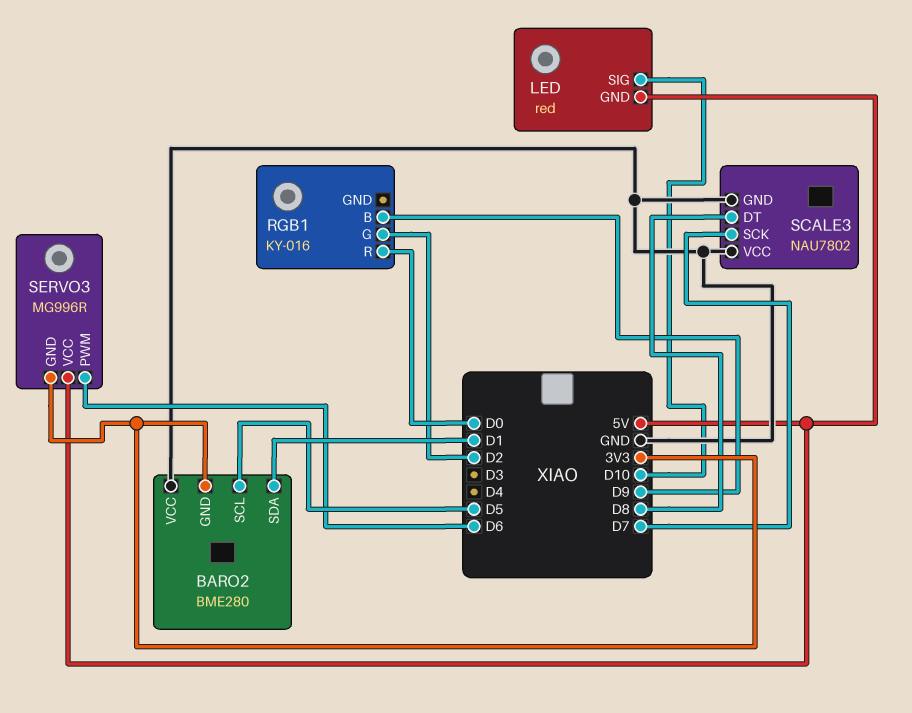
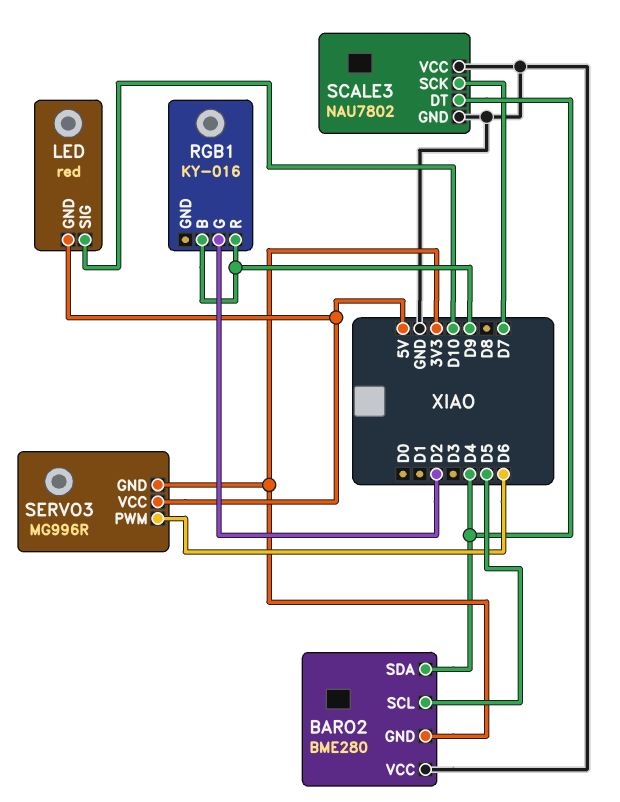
BARO2 pin SDA: D1 -> D4
RGB1 pin R: D0 -> D9
SCALE3 pin DT: D8 -> D4

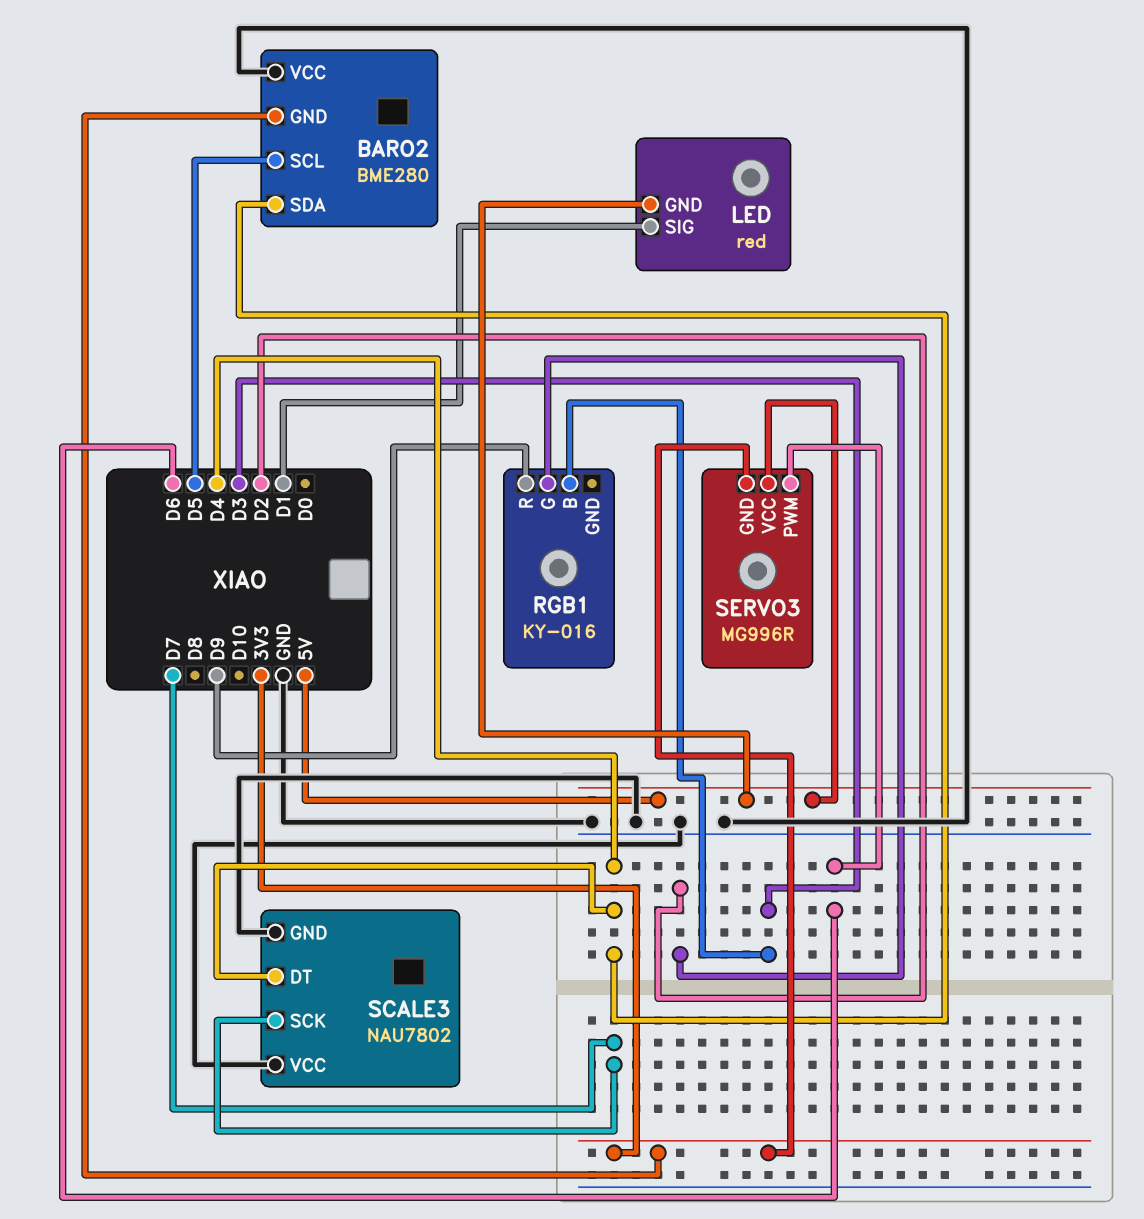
LED pin SIG: D10 -> D1
RGB1 pin B: D9 -> D3

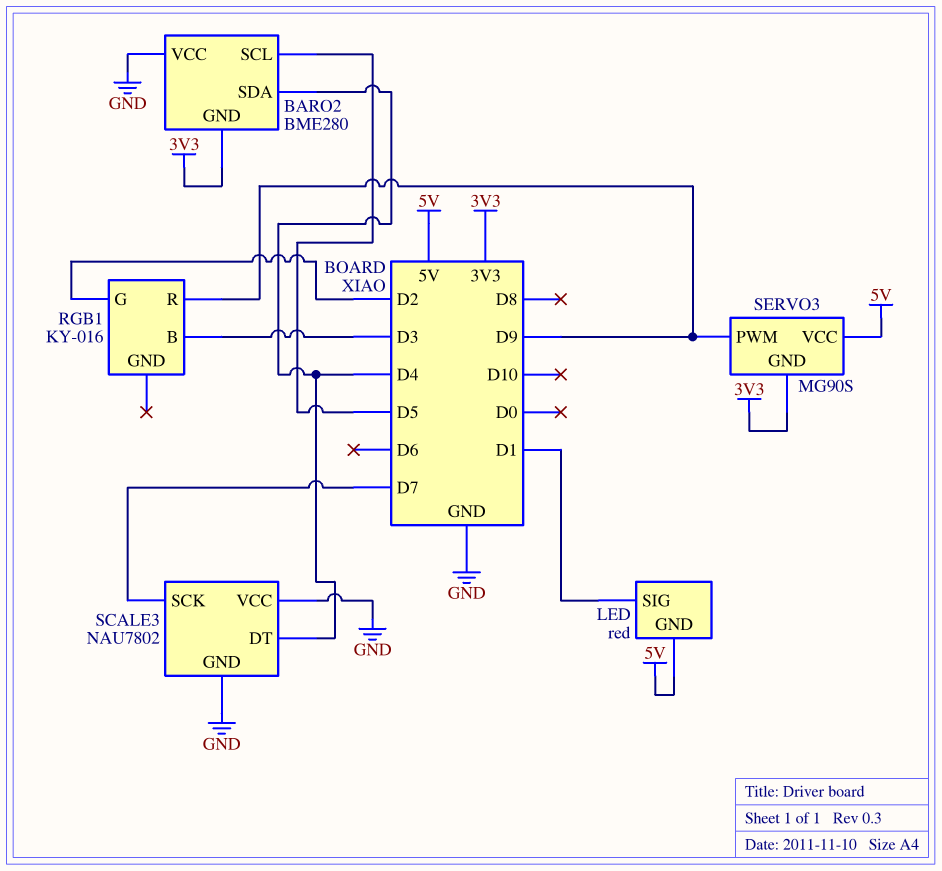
SERVO3: MG996R -> MG90S
SERVO3 pin PWM: D6 -> D9

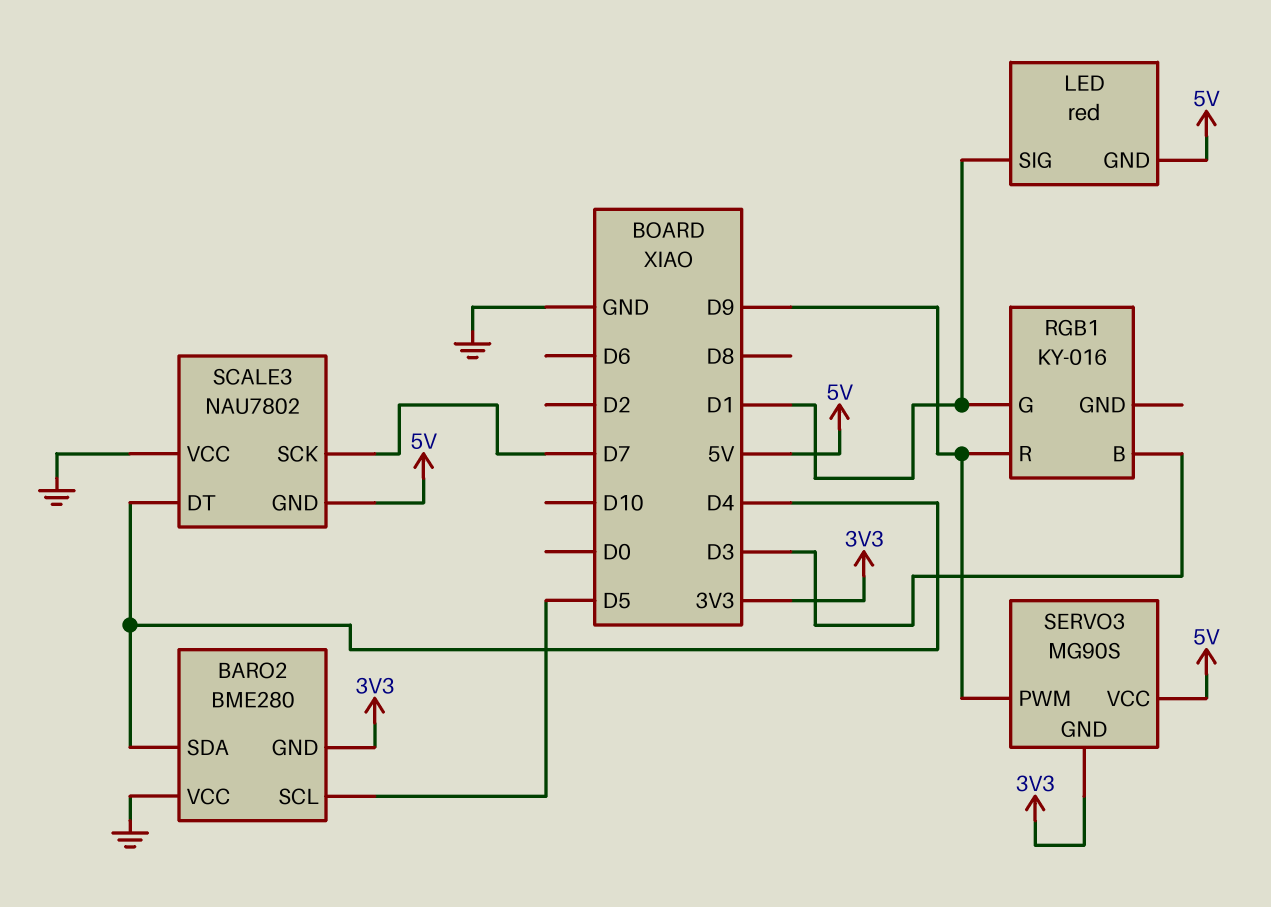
RGB1 pin G: D2 -> D1
SCALE3 pin GND: GND -> 5V

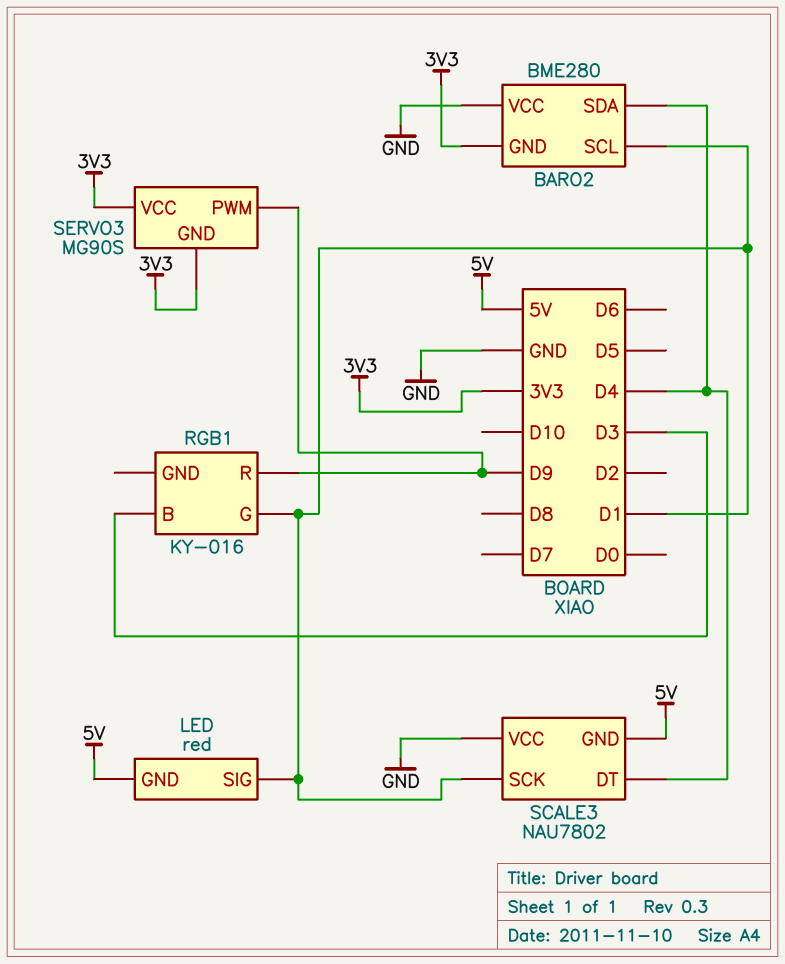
BARO2 pin SCL: D5 -> D1
SCALE3 pin SCK: D7 -> D1
SERVO3 pin VCC: 5V -> 3V3

